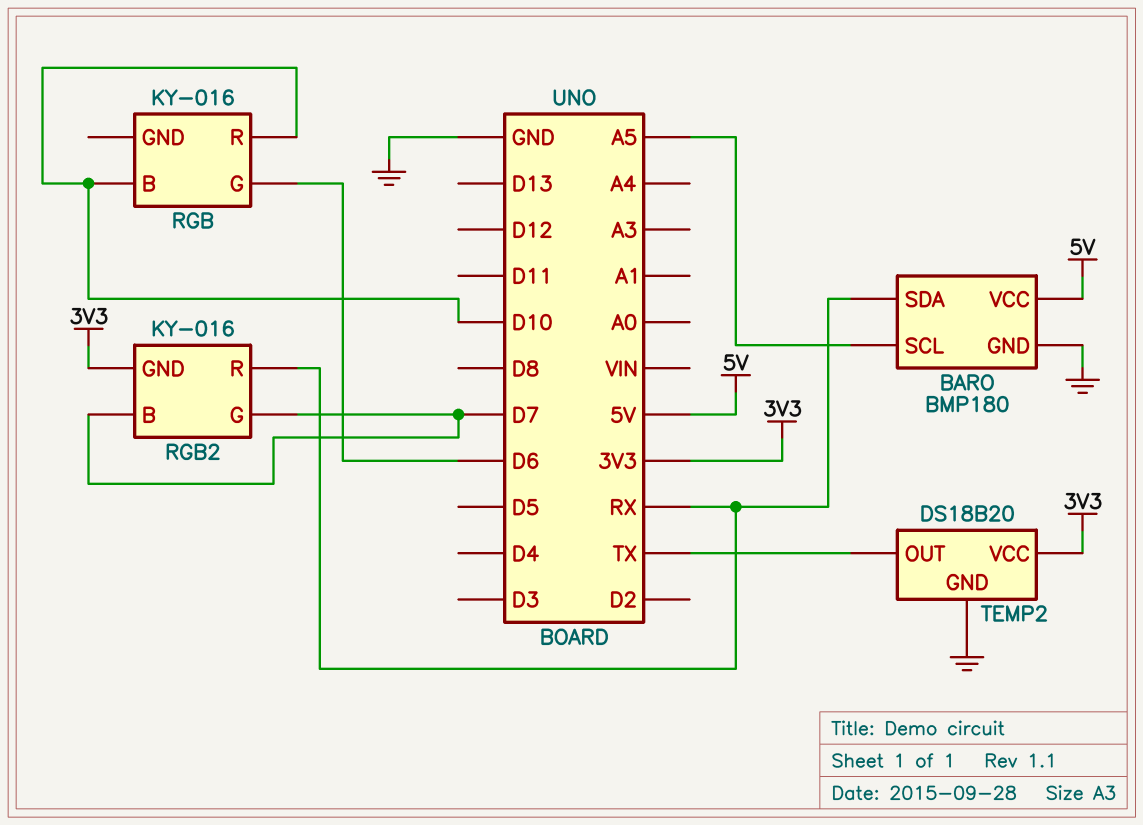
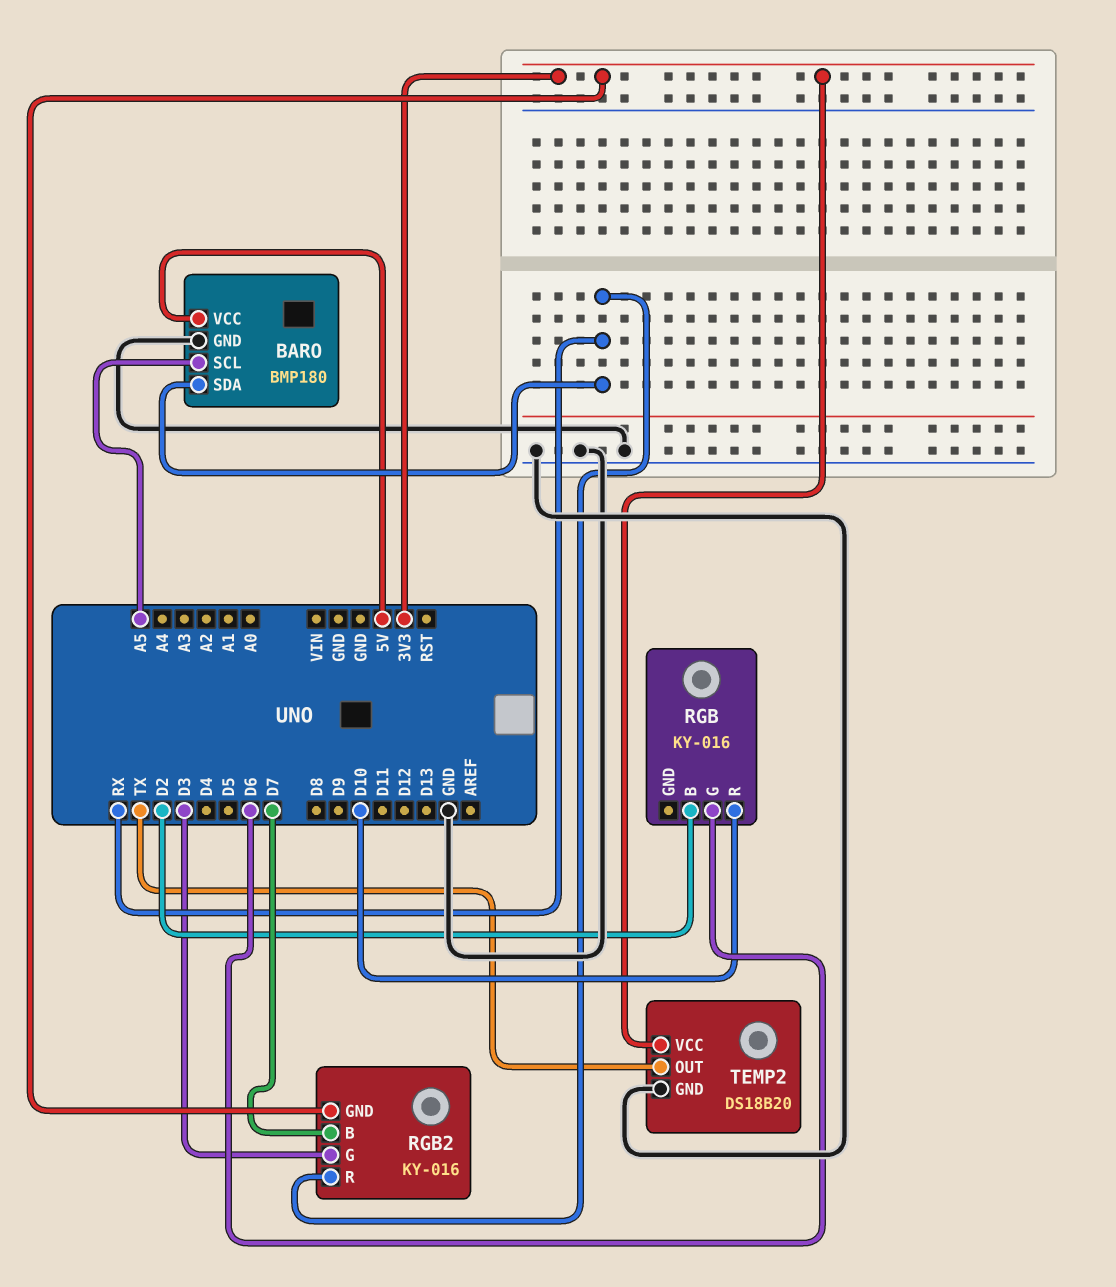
RGB pin B: D10 -> D2
RGB2 pin G: D7 -> D3

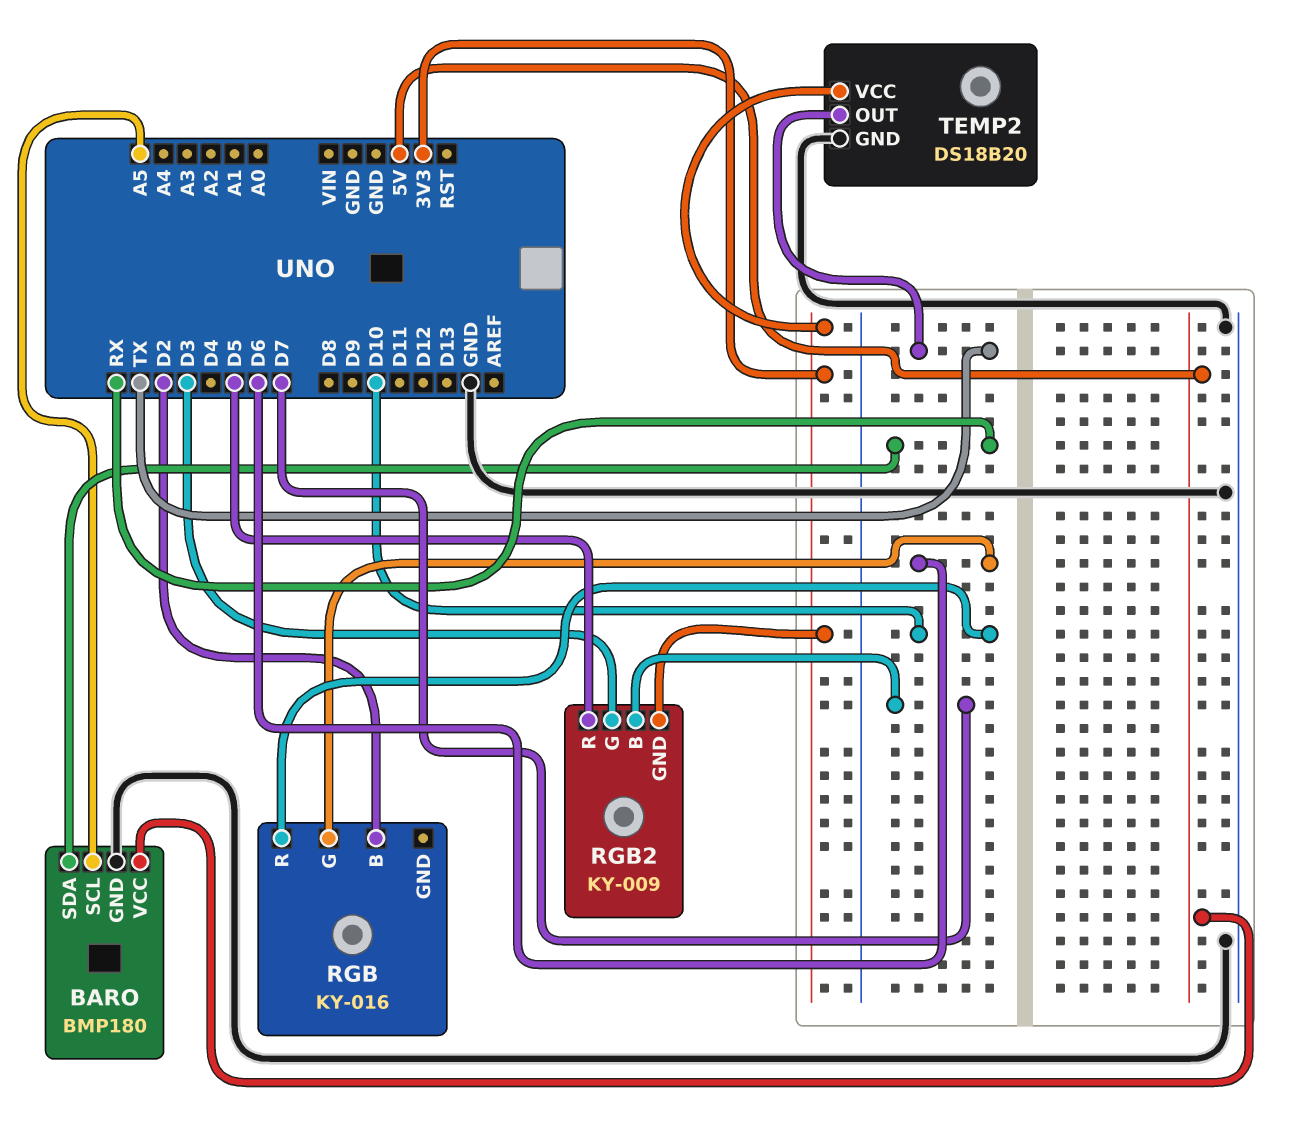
RGB2: KY-016 -> KY-009
RGB2 pin R: RX -> D5

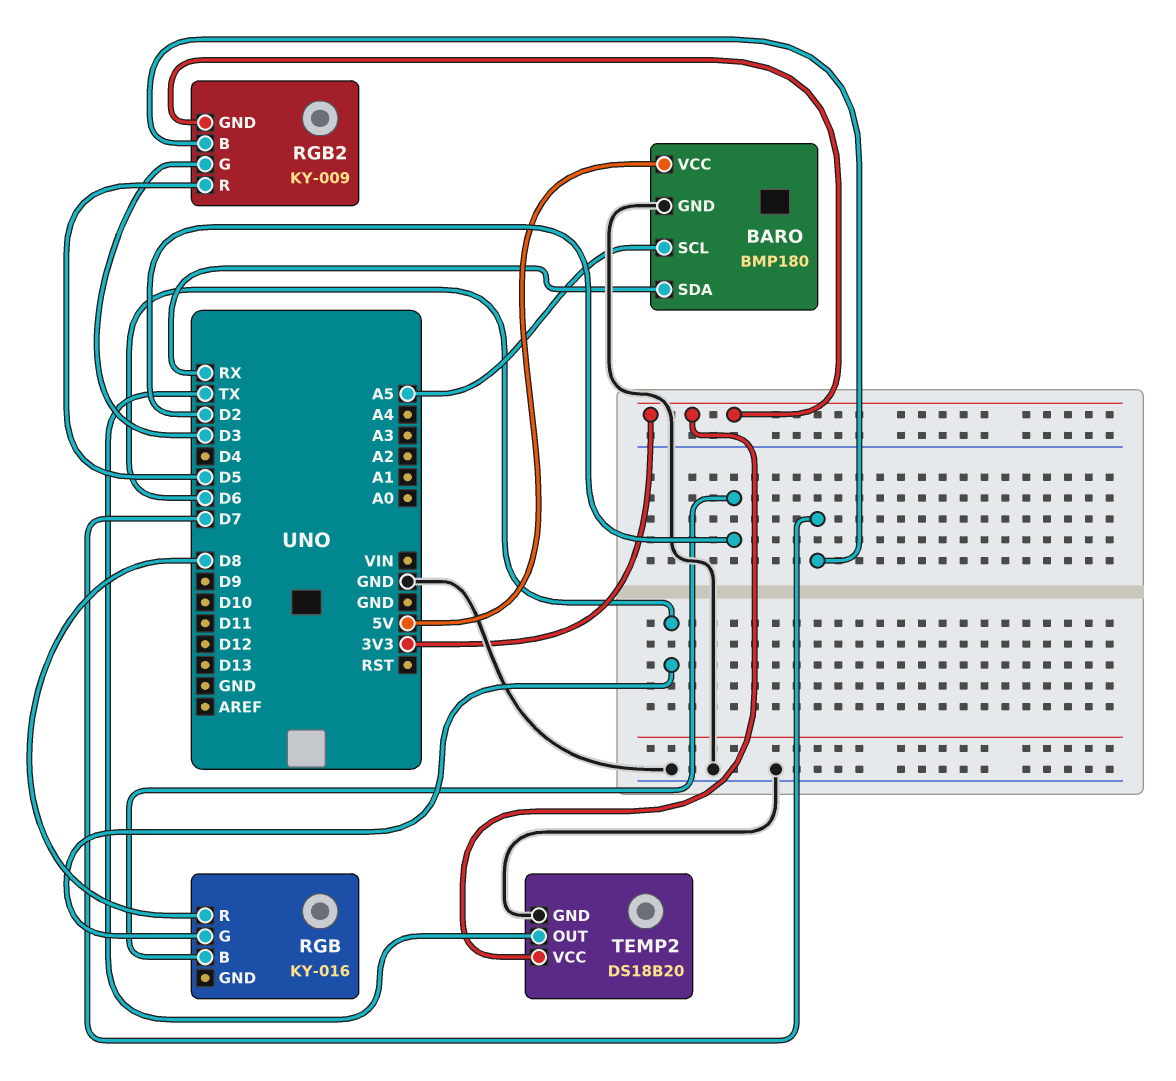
RGB pin R: D10 -> D8

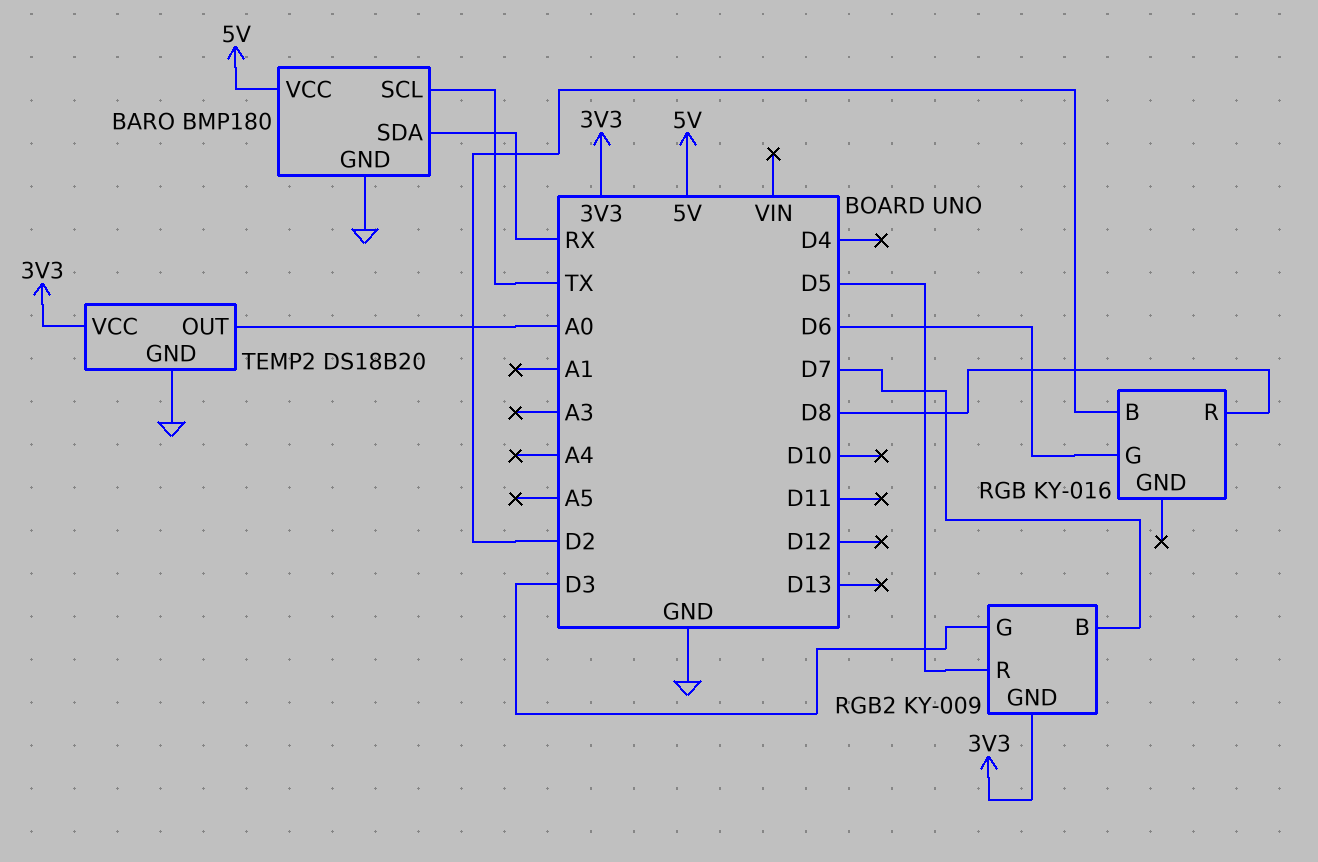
BARO pin SCL: A5 -> TX
TEMP2 pin OUT: TX -> A0

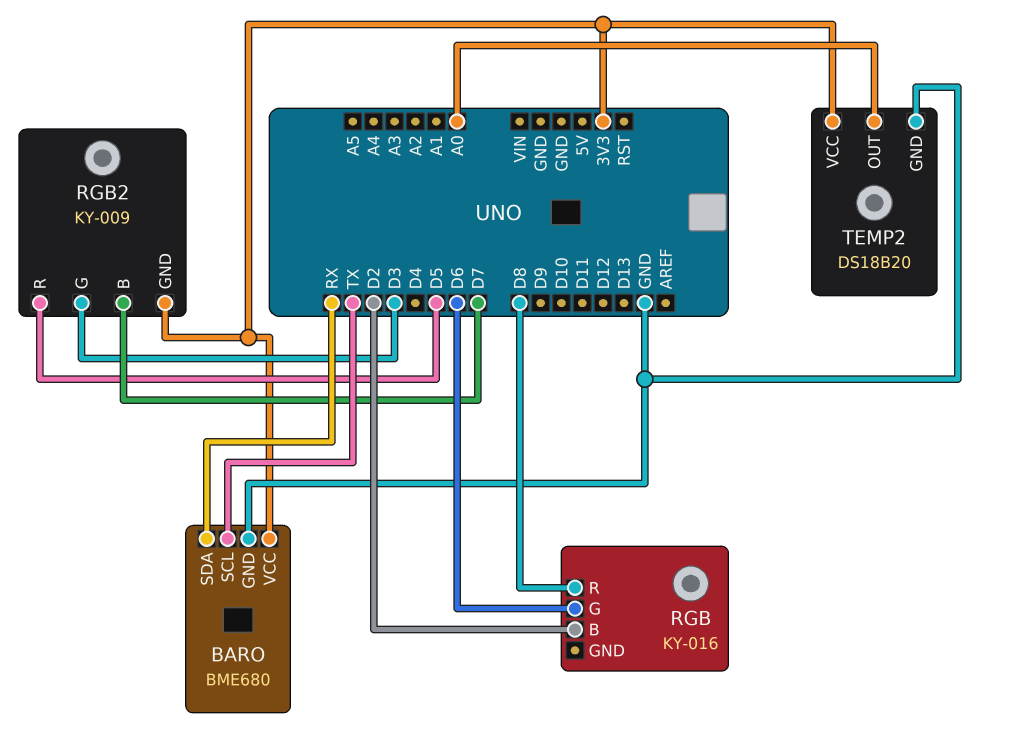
BARO: BMP180 -> BME680
BARO pin VCC: 5V -> 3V3

